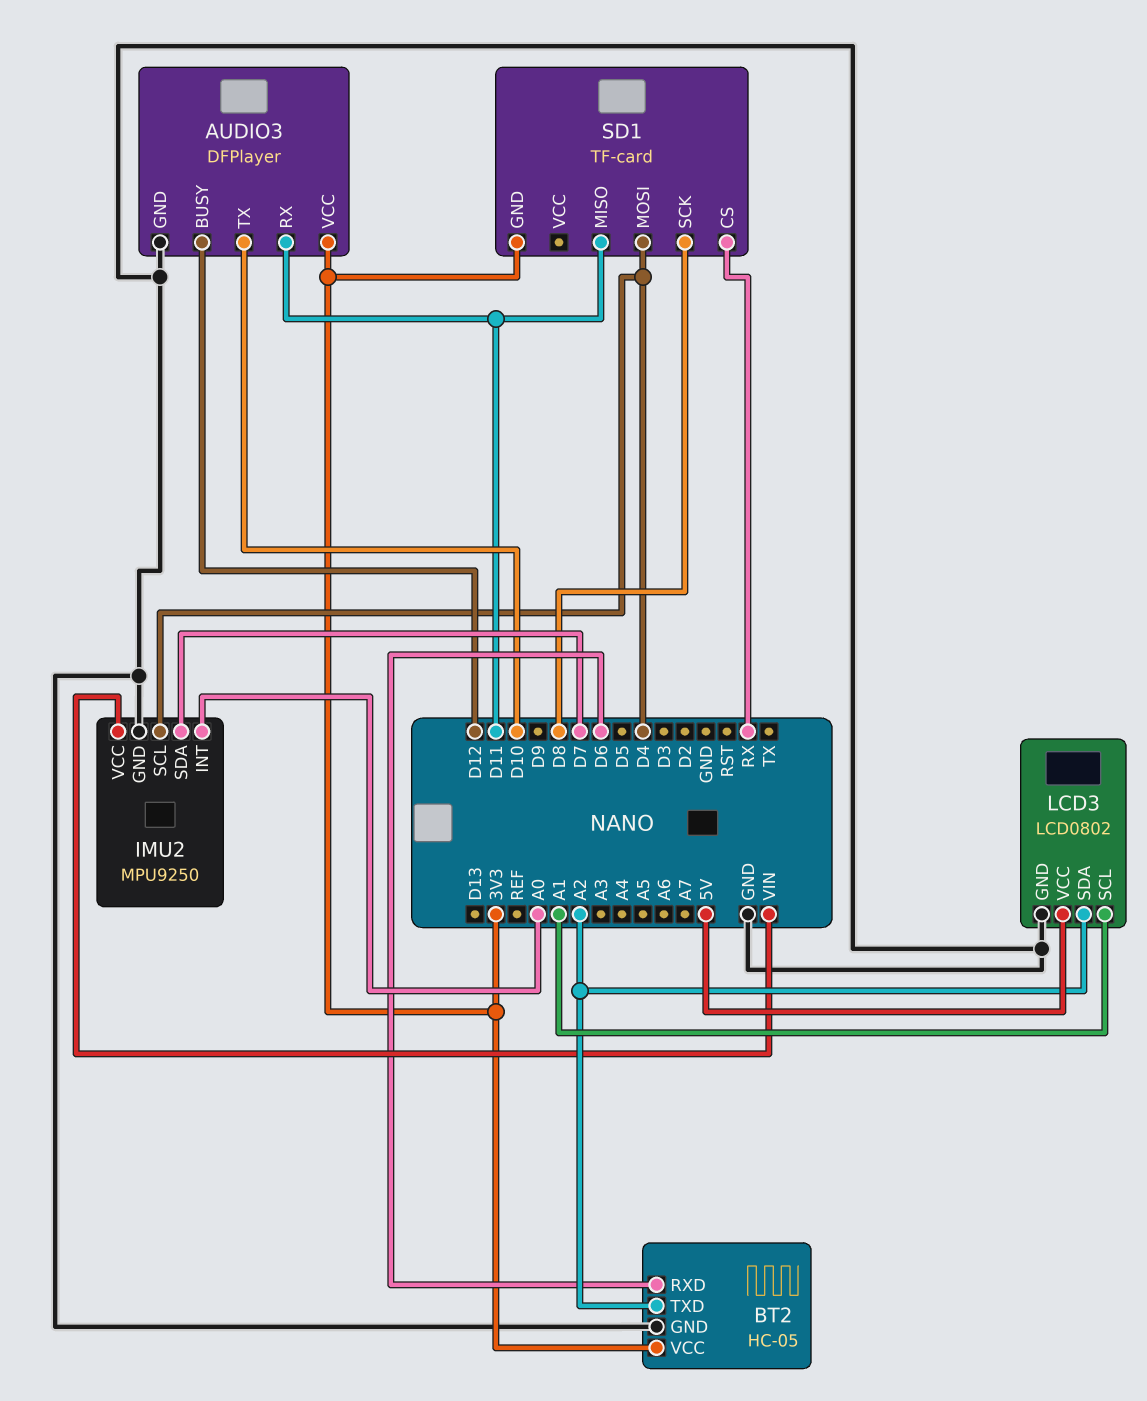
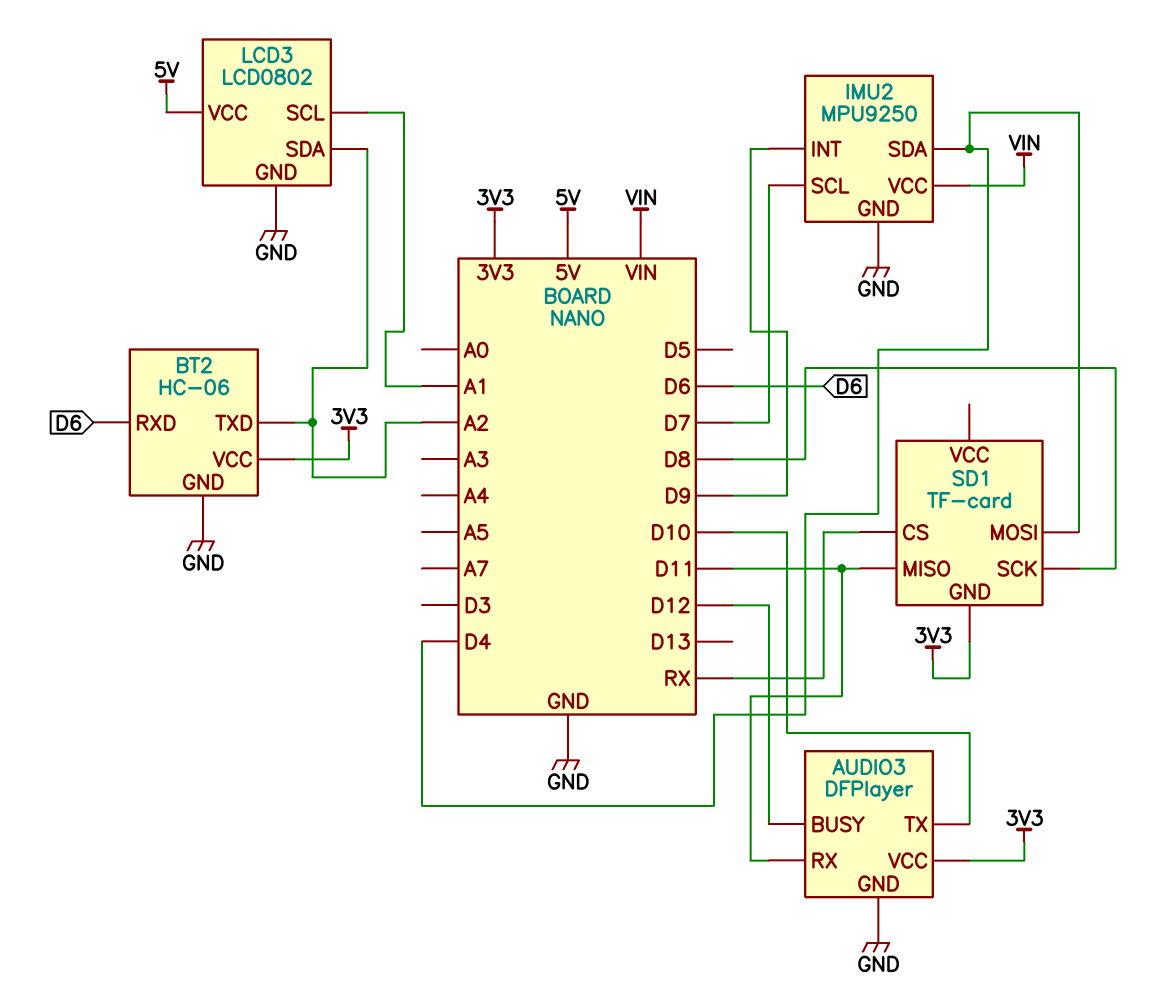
BT2: HC-05 -> HC-06
IMU2 pin INT: A0 -> D9
IMU2 pin SCL: D4 -> D7
IMU2 pin SDA: D7 -> D4

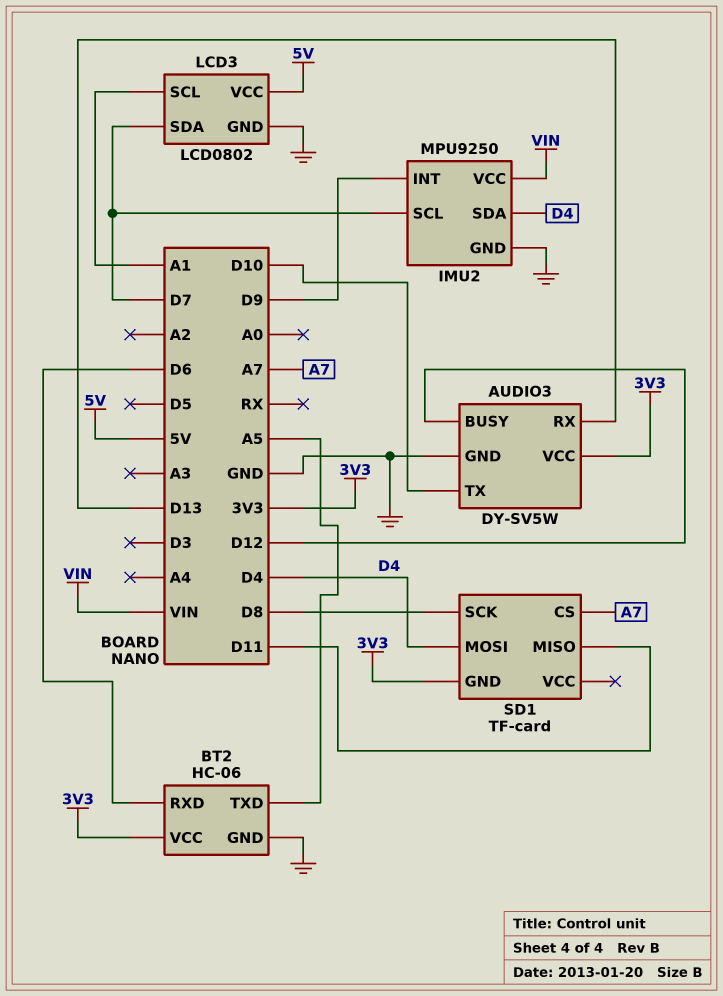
AUDIO3: DFPlayer -> DY-SV5W
AUDIO3 pin RX: D11 -> D13
BT2 pin TXD: A2 -> A5
LCD3 pin SDA: A2 -> D7
SD1 pin CS: RX -> A7

